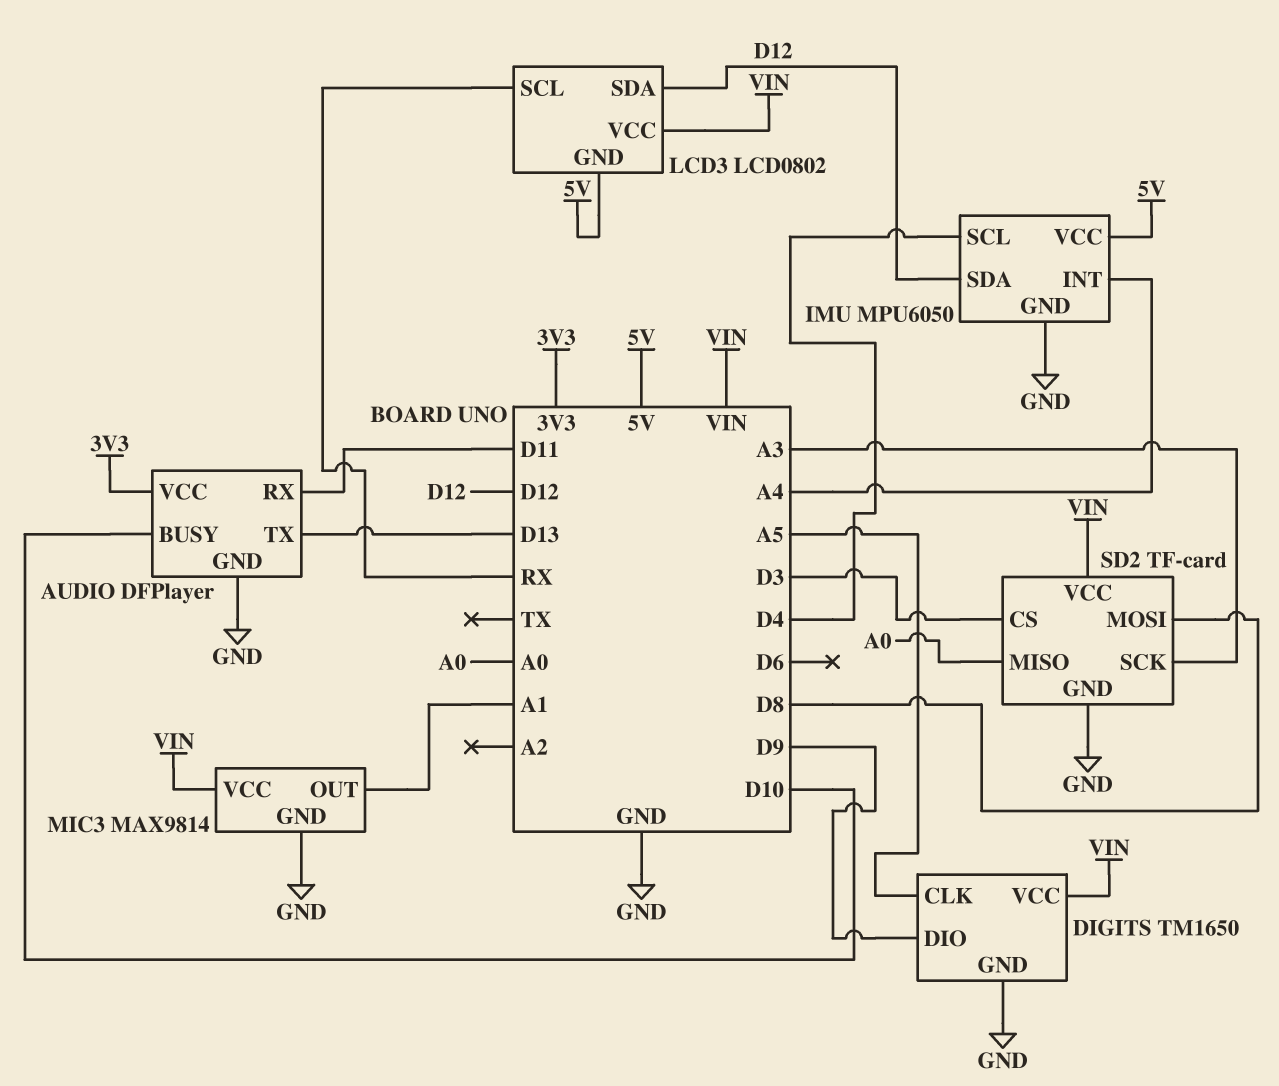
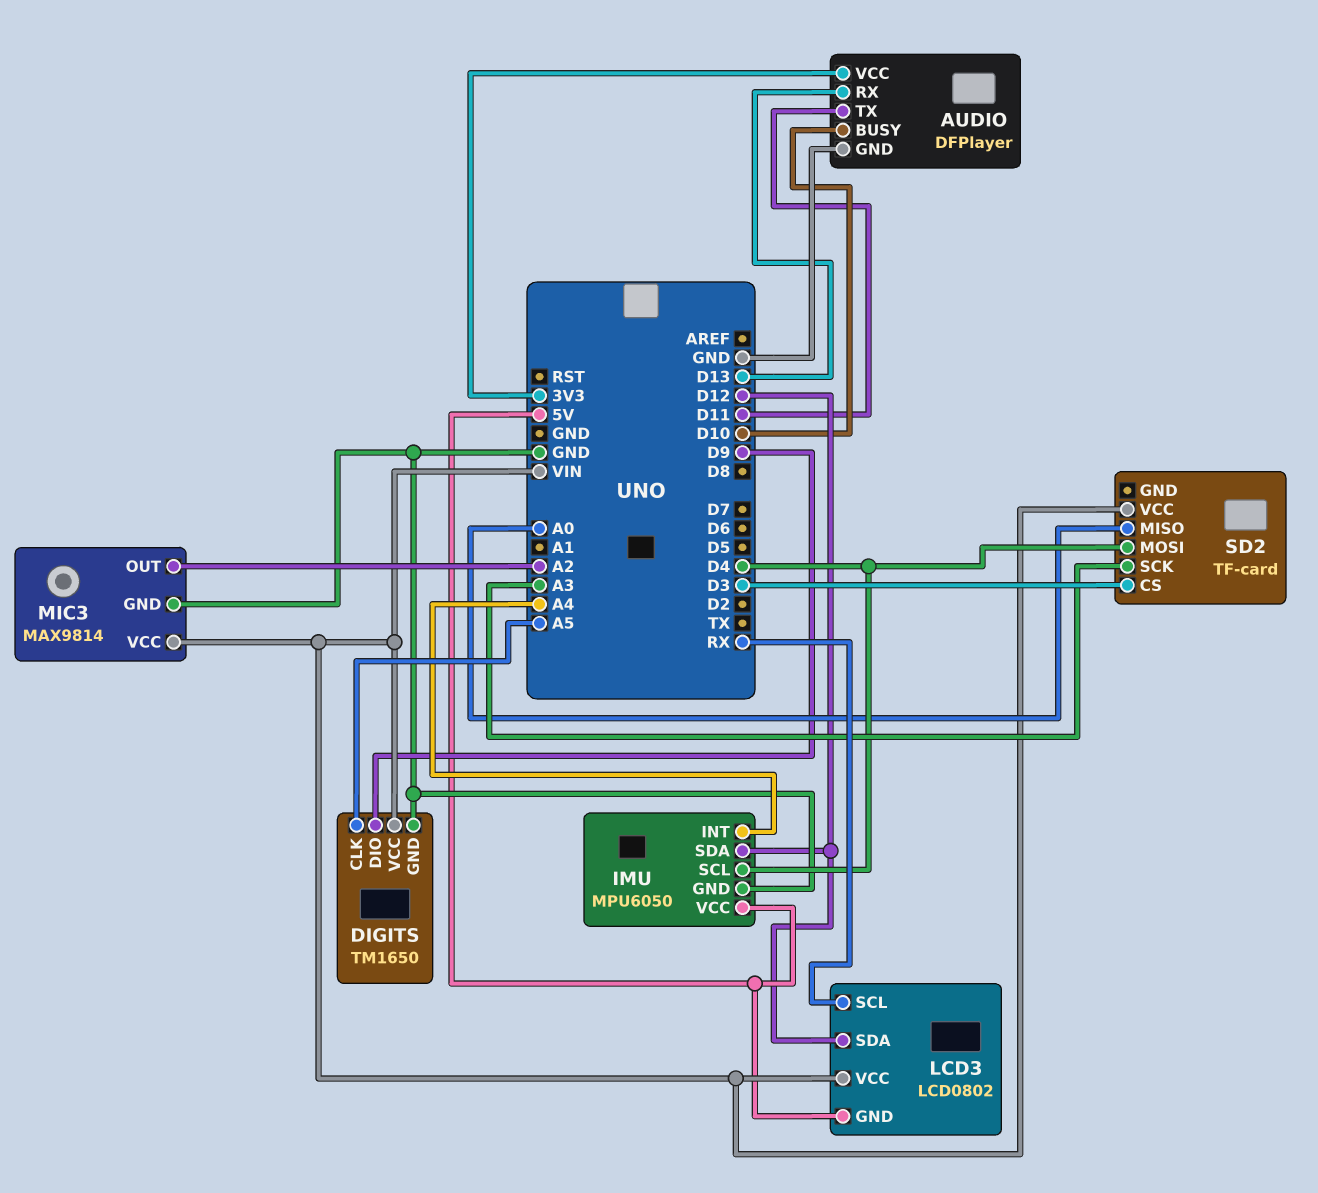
AUDIO pin RX: D11 -> D13
AUDIO pin TX: D13 -> D11
MIC3 pin OUT: A1 -> A2
SD2 pin GND: GND -> none
SD2 pin MOSI: D8 -> D4

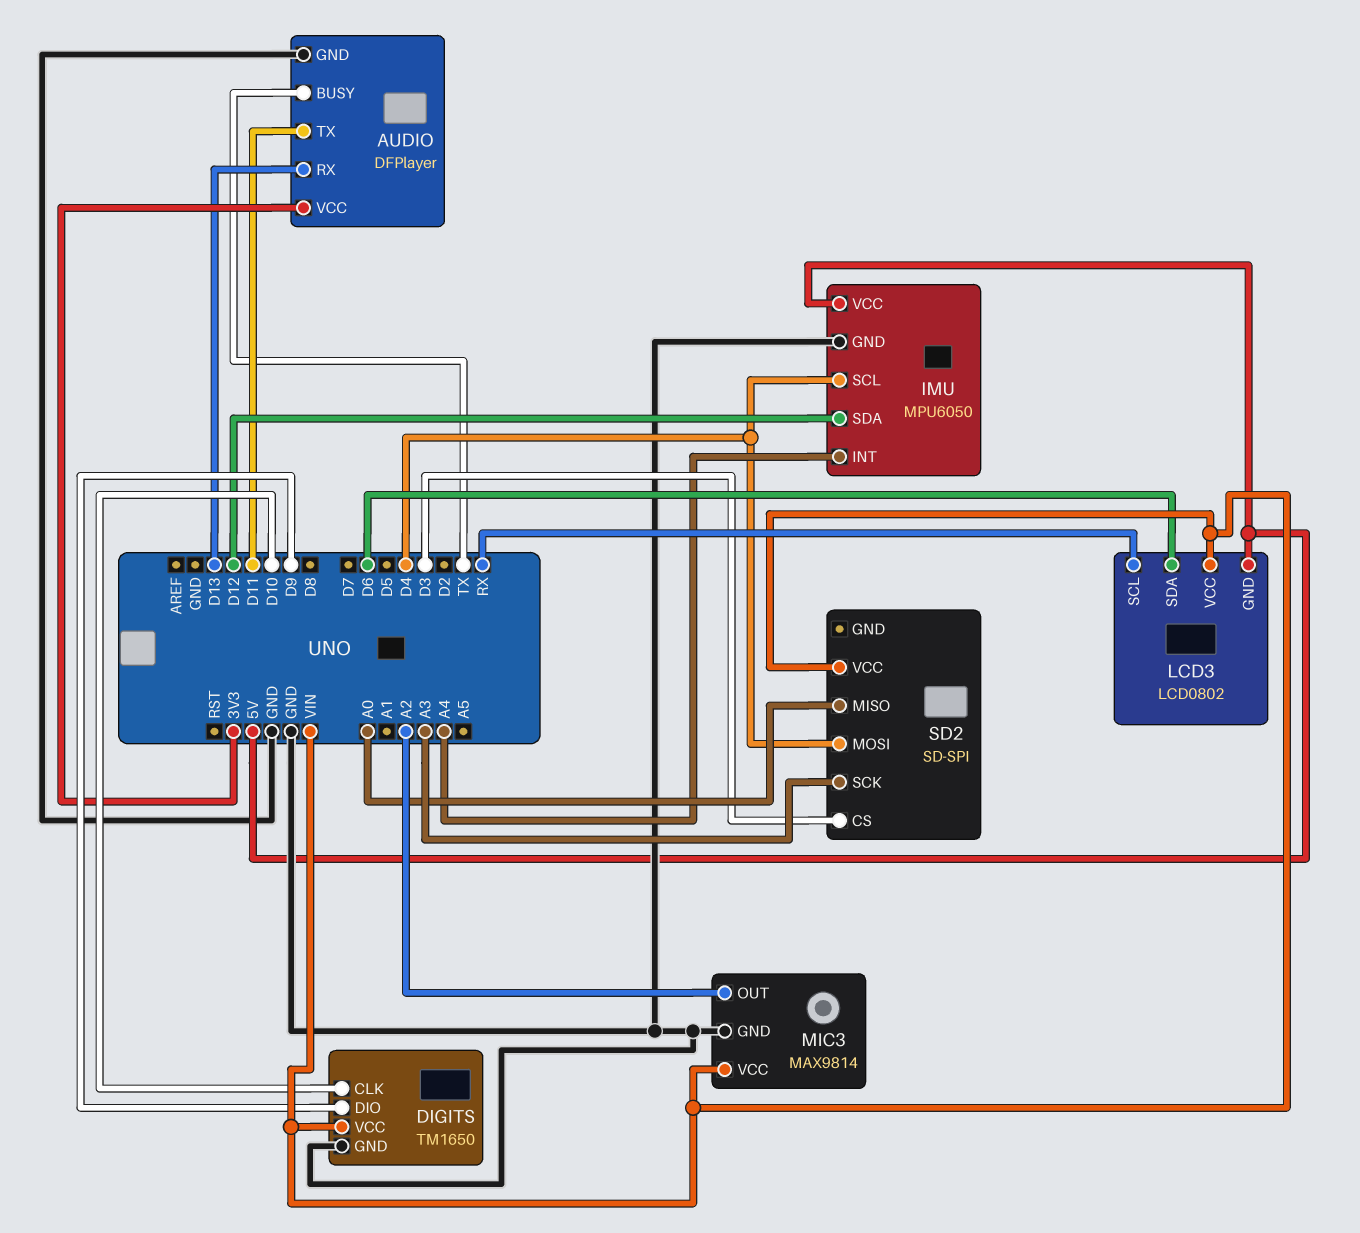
AUDIO pin BUSY: D10 -> TX
DIGITS pin CLK: A5 -> D10
LCD3 pin SDA: D12 -> D6
SD2: TF-card -> SD-SPI

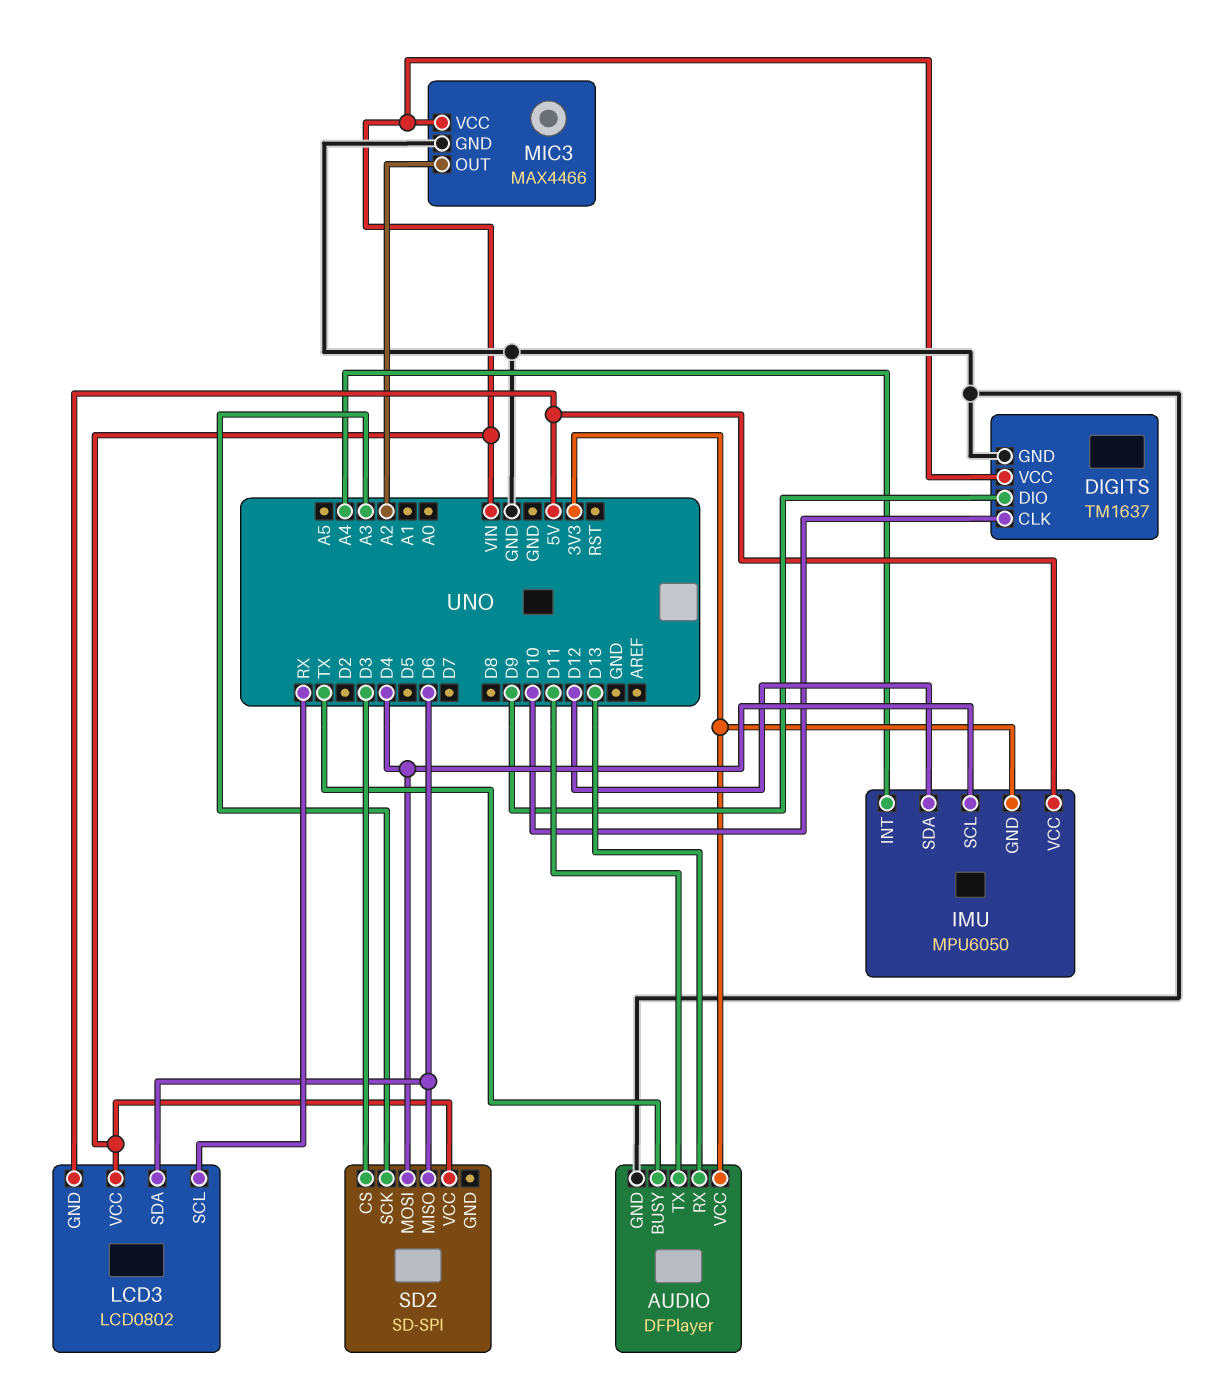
DIGITS: TM1650 -> TM1637
IMU pin GND: GND -> 3V3
MIC3: MAX9814 -> MAX4466
SD2 pin MISO: A0 -> D6

